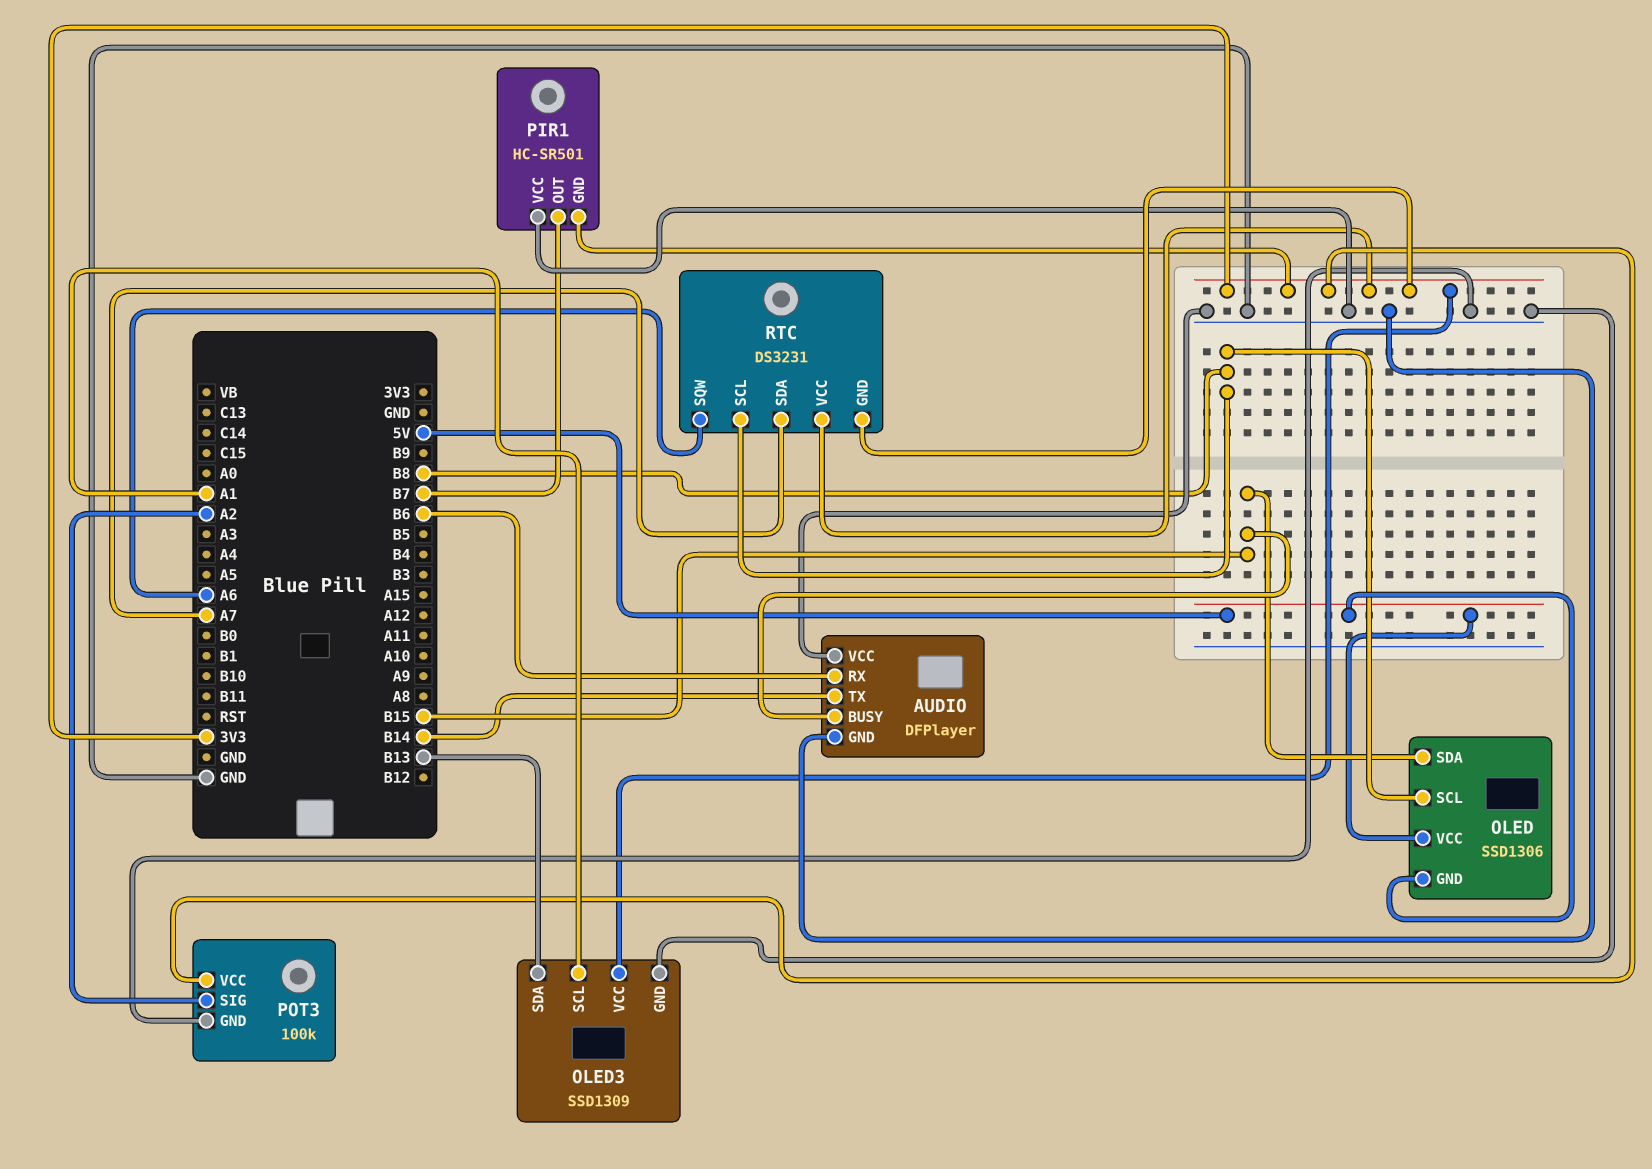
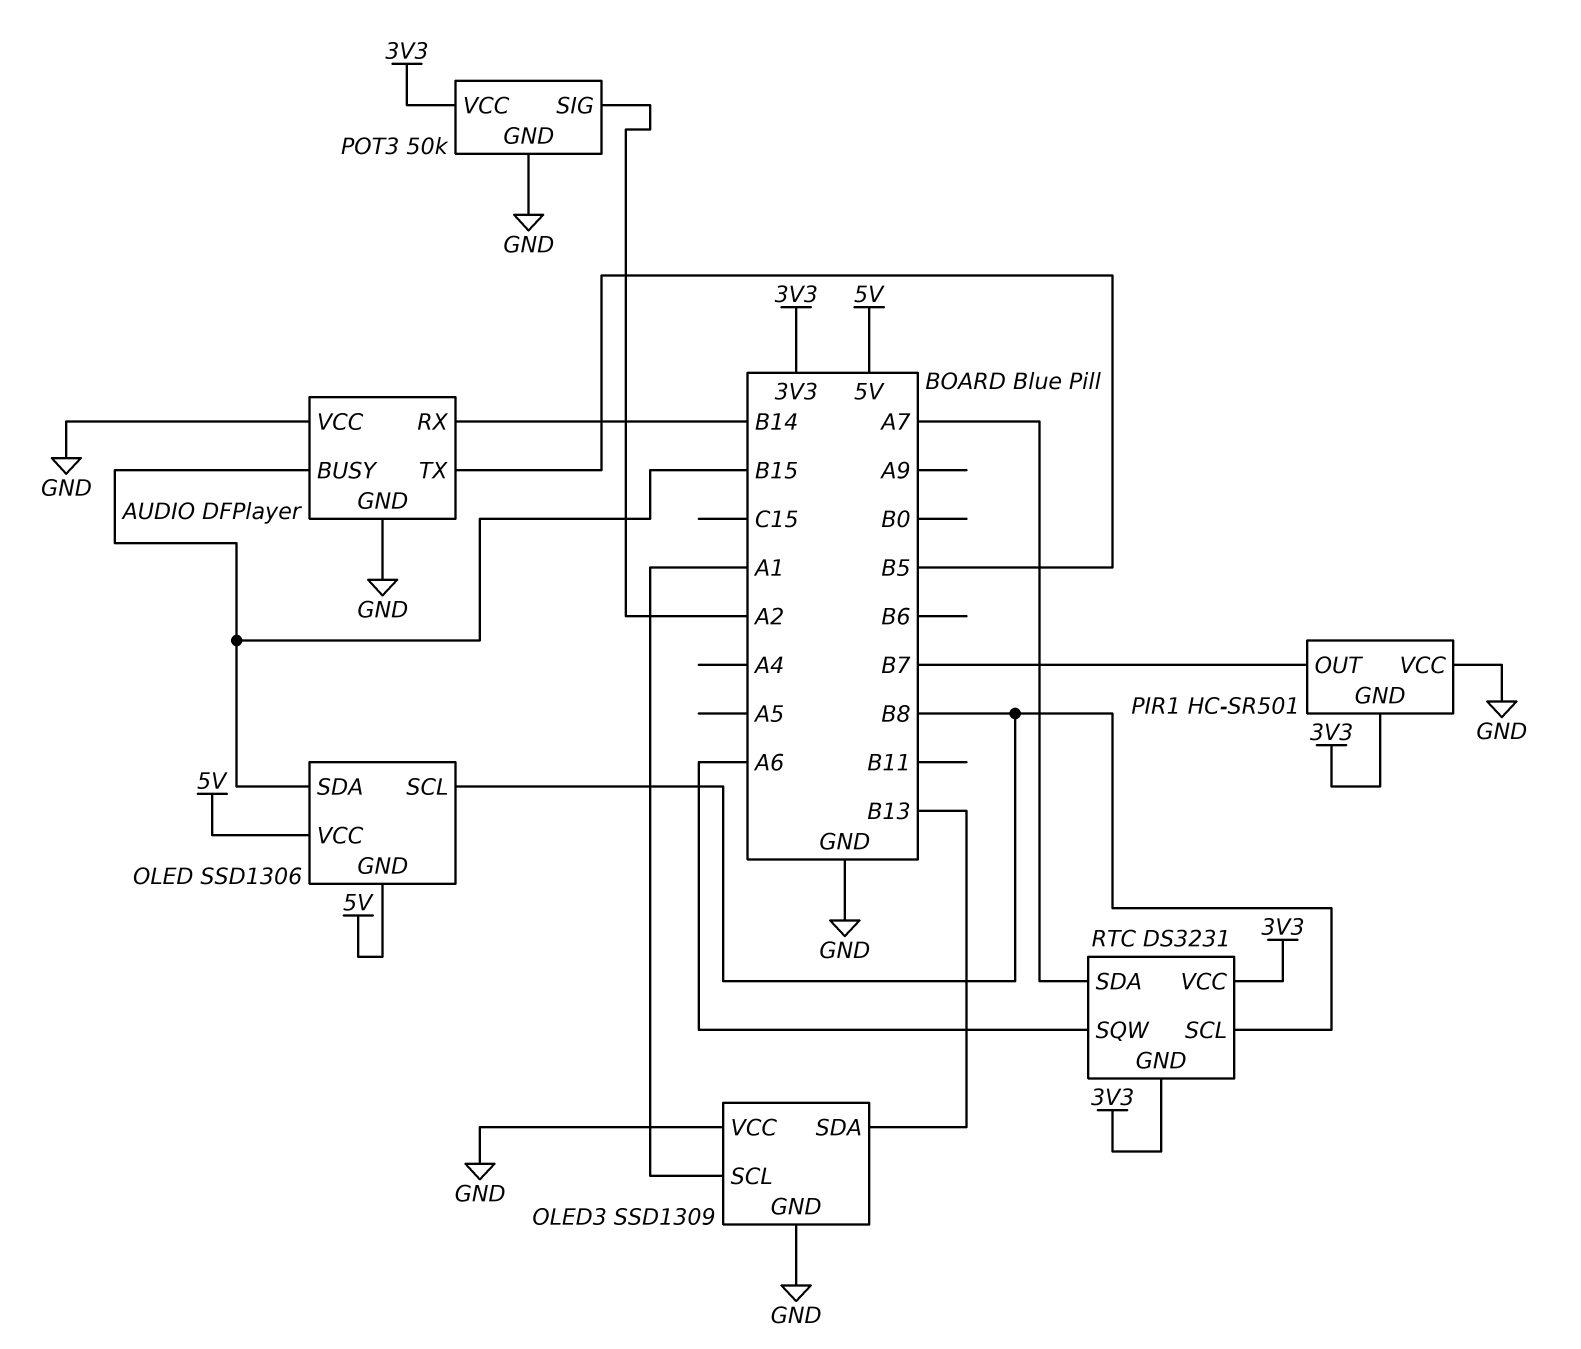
AUDIO pin RX: B6 -> B14
AUDIO pin TX: B14 -> B5
OLED3 pin VCC: 3V3 -> GND
POT3: 100k -> 50k

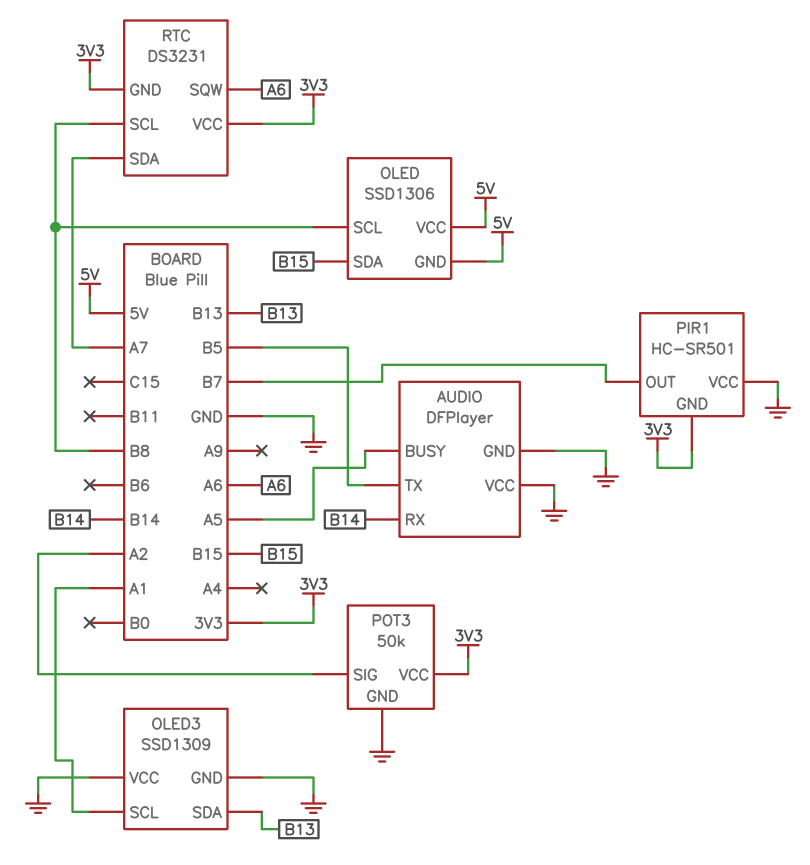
AUDIO pin BUSY: B15 -> A5

